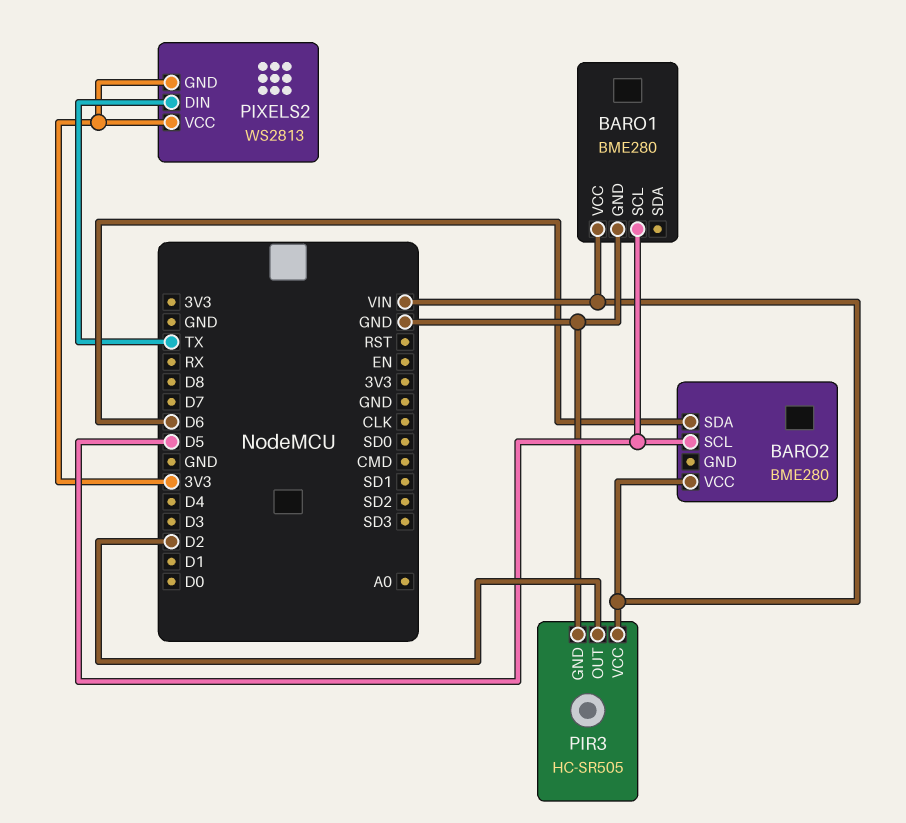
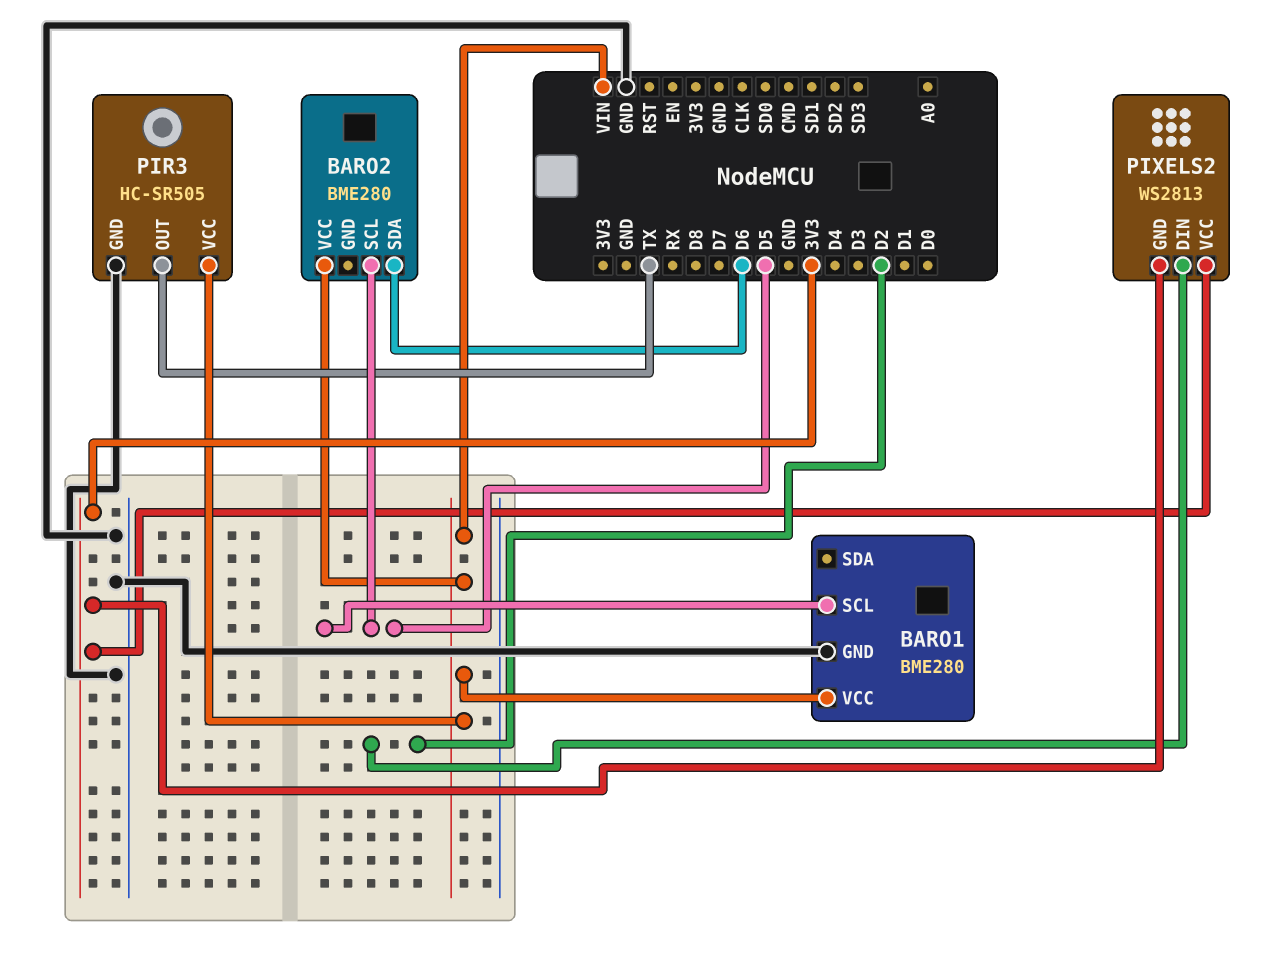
PIR3 pin OUT: D2 -> TX
PIXELS2 pin DIN: TX -> D2

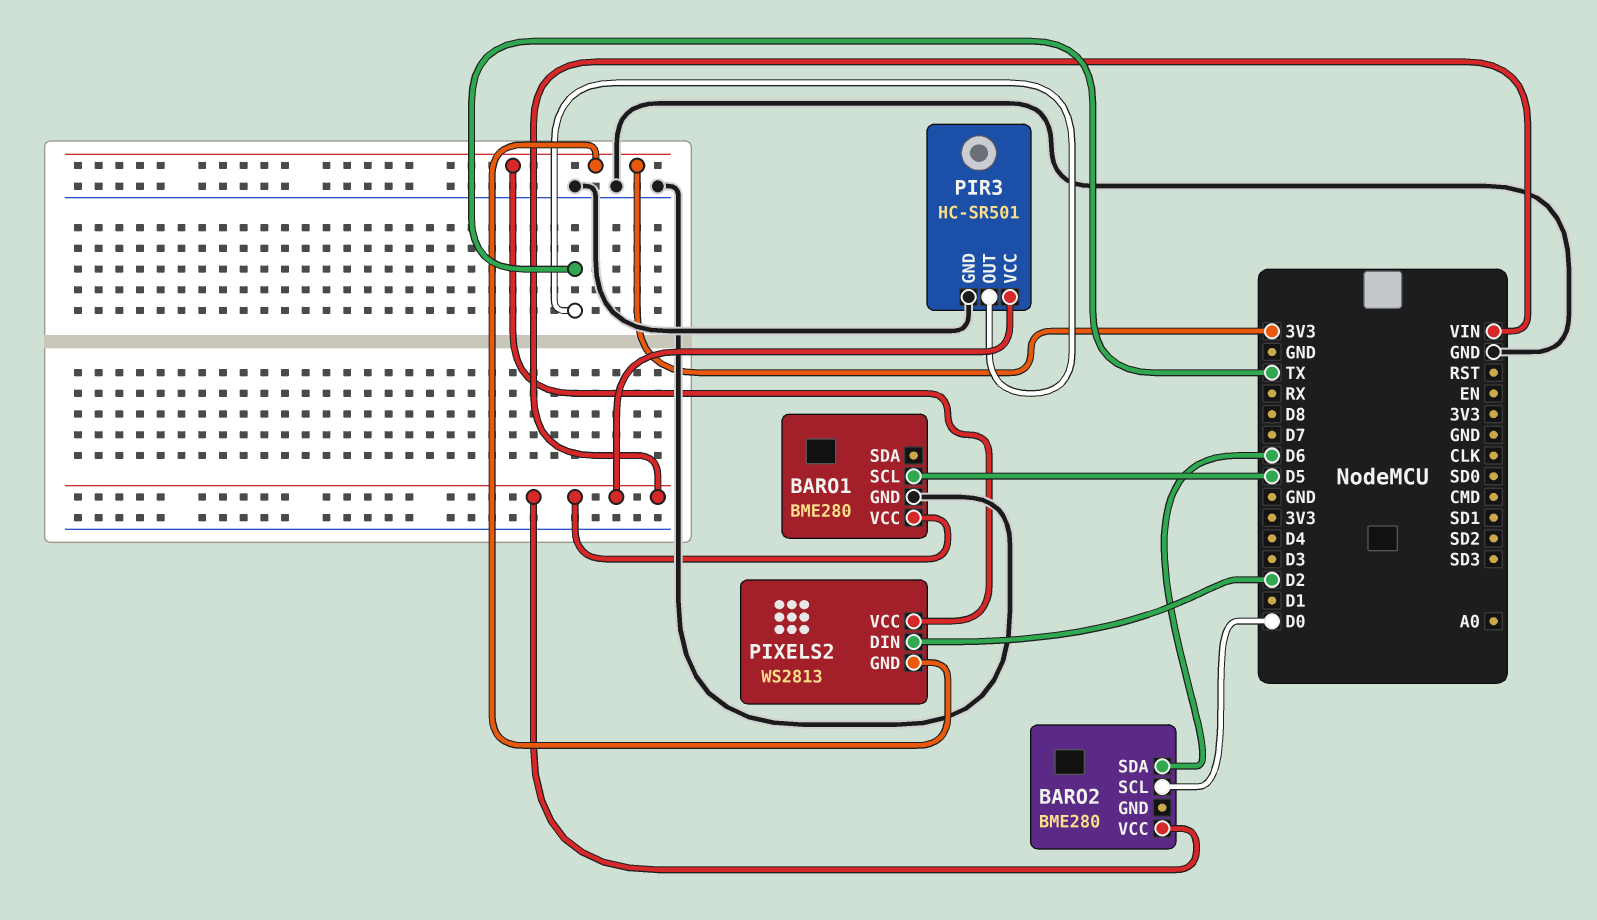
BARO2 pin SCL: D5 -> D0
PIR3: HC-SR505 -> HC-SR501

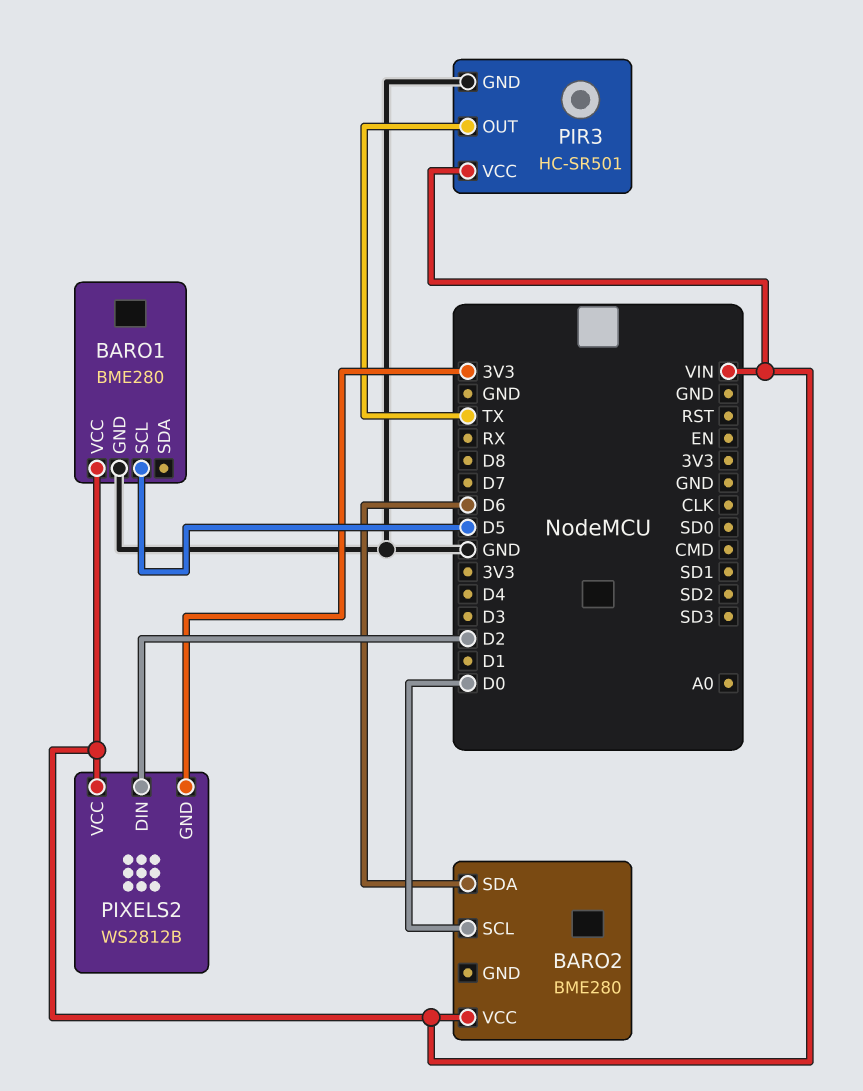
PIXELS2: WS2813 -> WS2812B
PIXELS2 pin VCC: 3V3 -> VIN

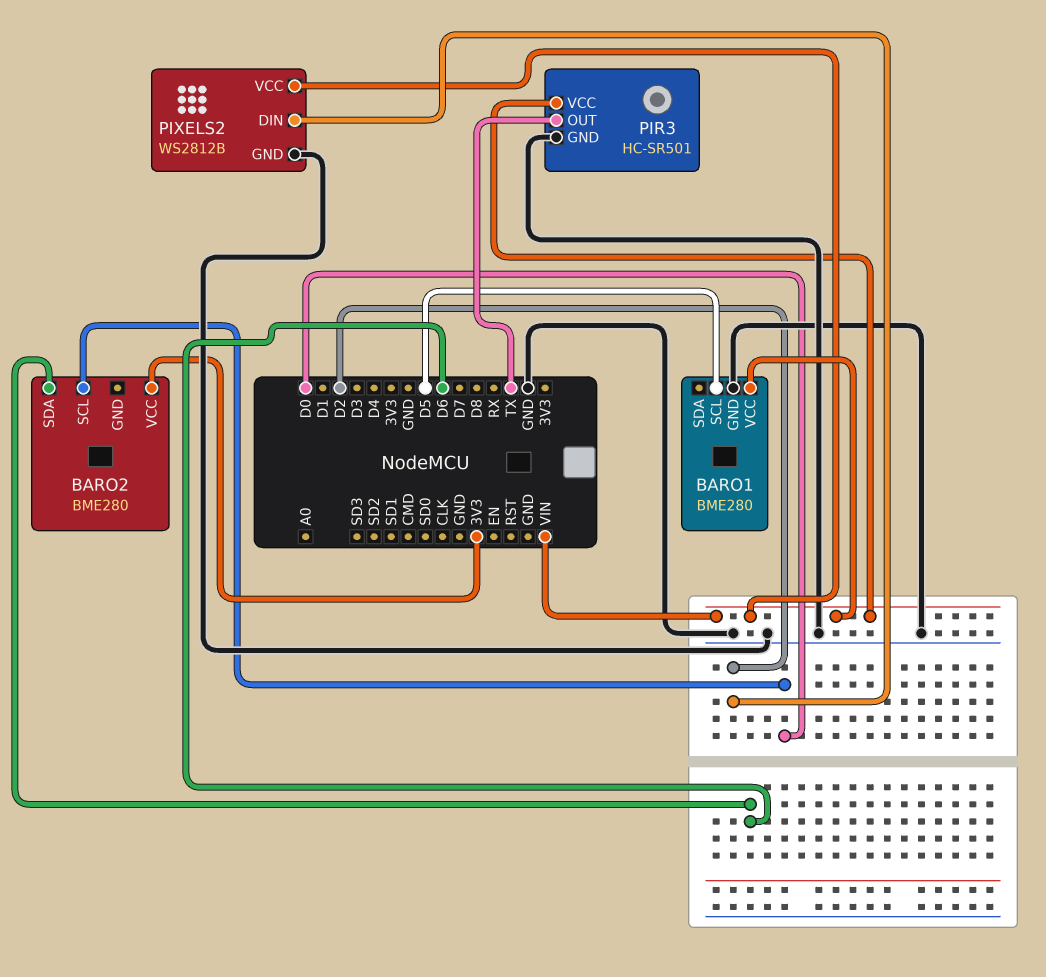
BARO2 pin VCC: VIN -> 3V3
PIXELS2 pin GND: 3V3 -> GND

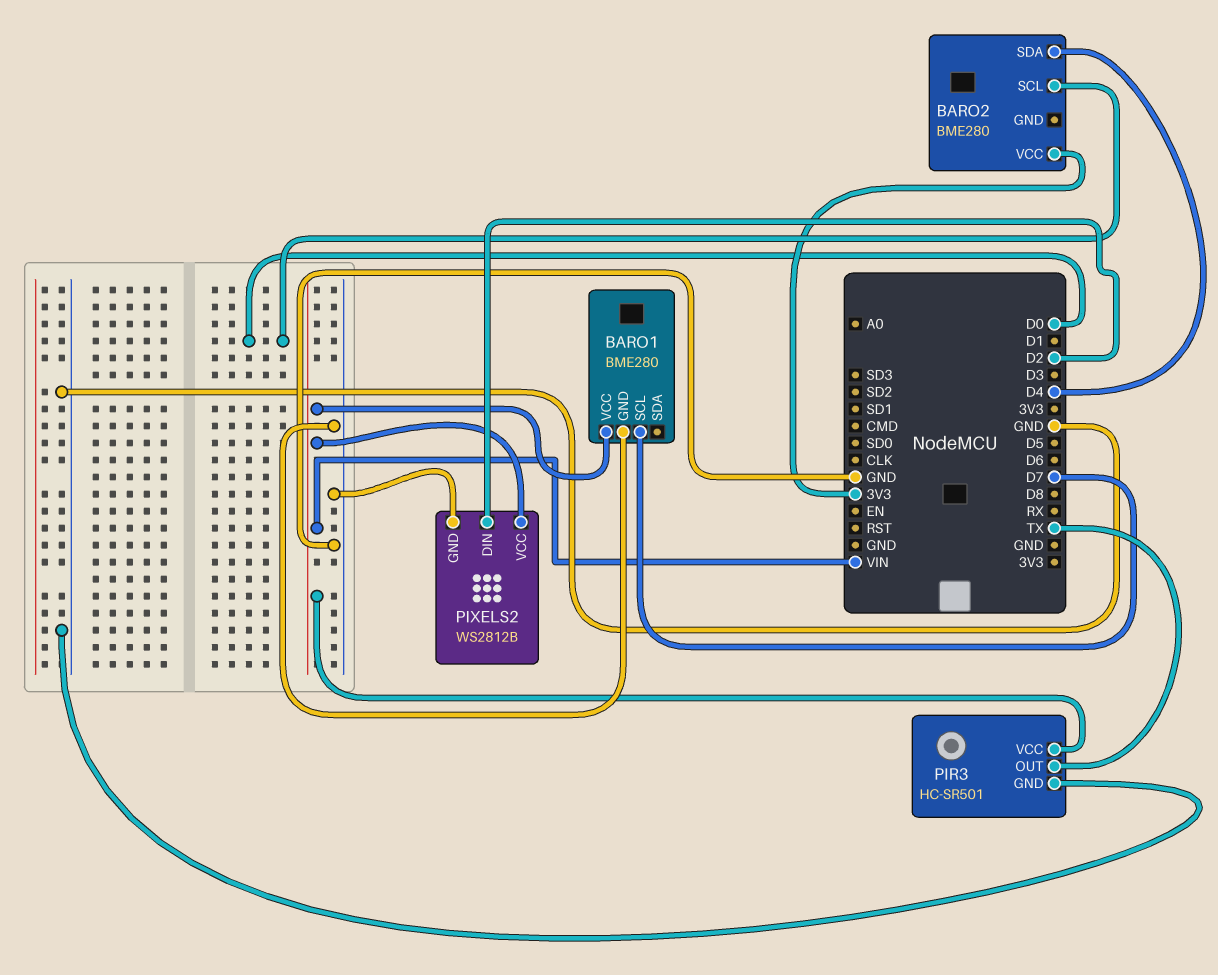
BARO1 pin SCL: D5 -> D7
BARO2 pin SDA: D6 -> D4

